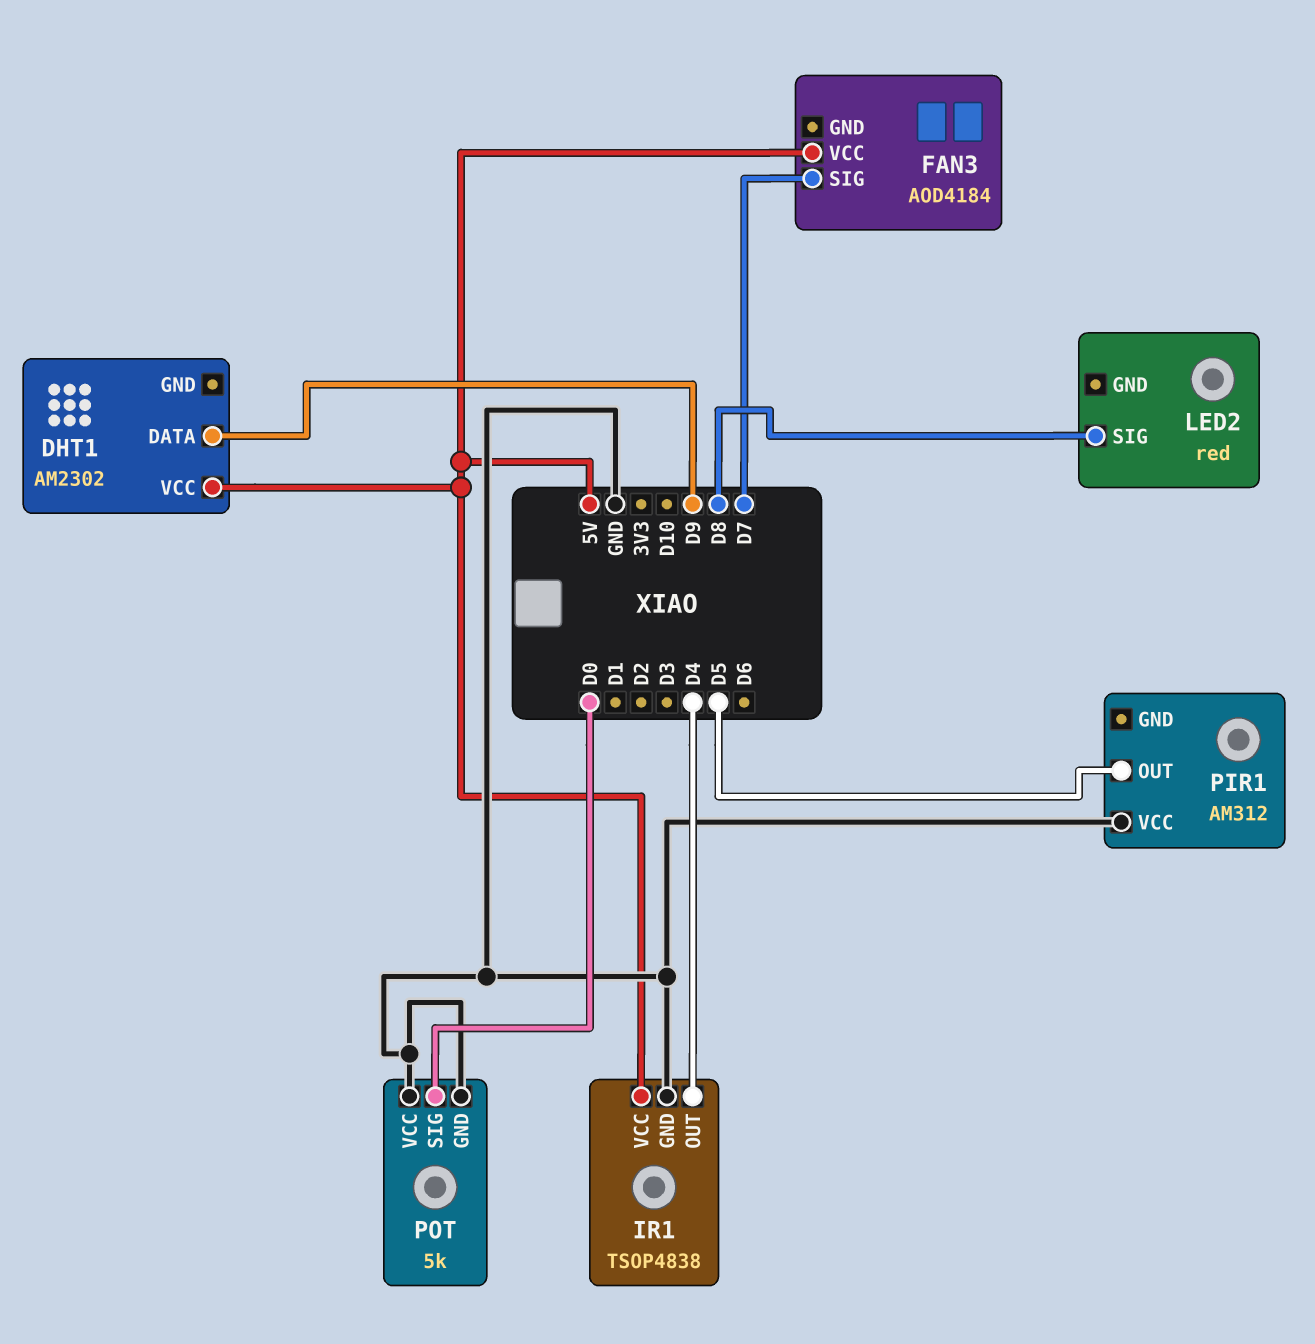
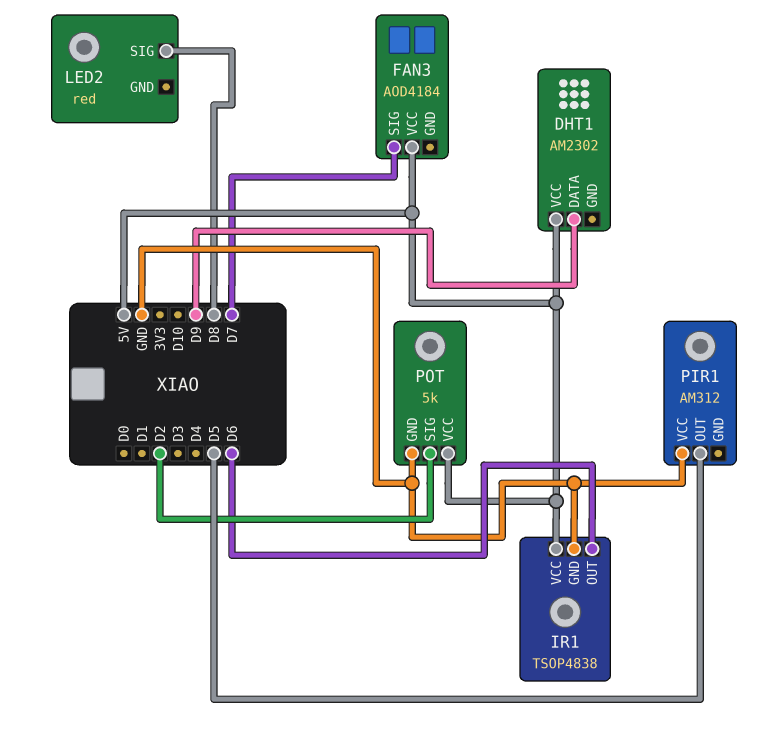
IR1 pin OUT: D4 -> D6
POT pin SIG: D0 -> D2
POT pin VCC: GND -> 5V

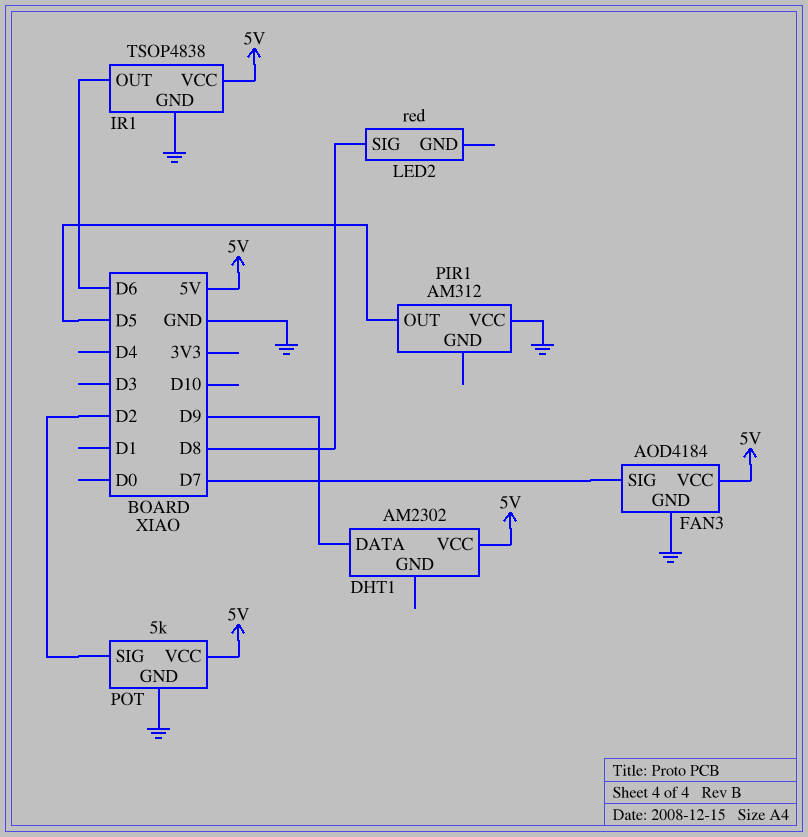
FAN3 pin GND: none -> GND

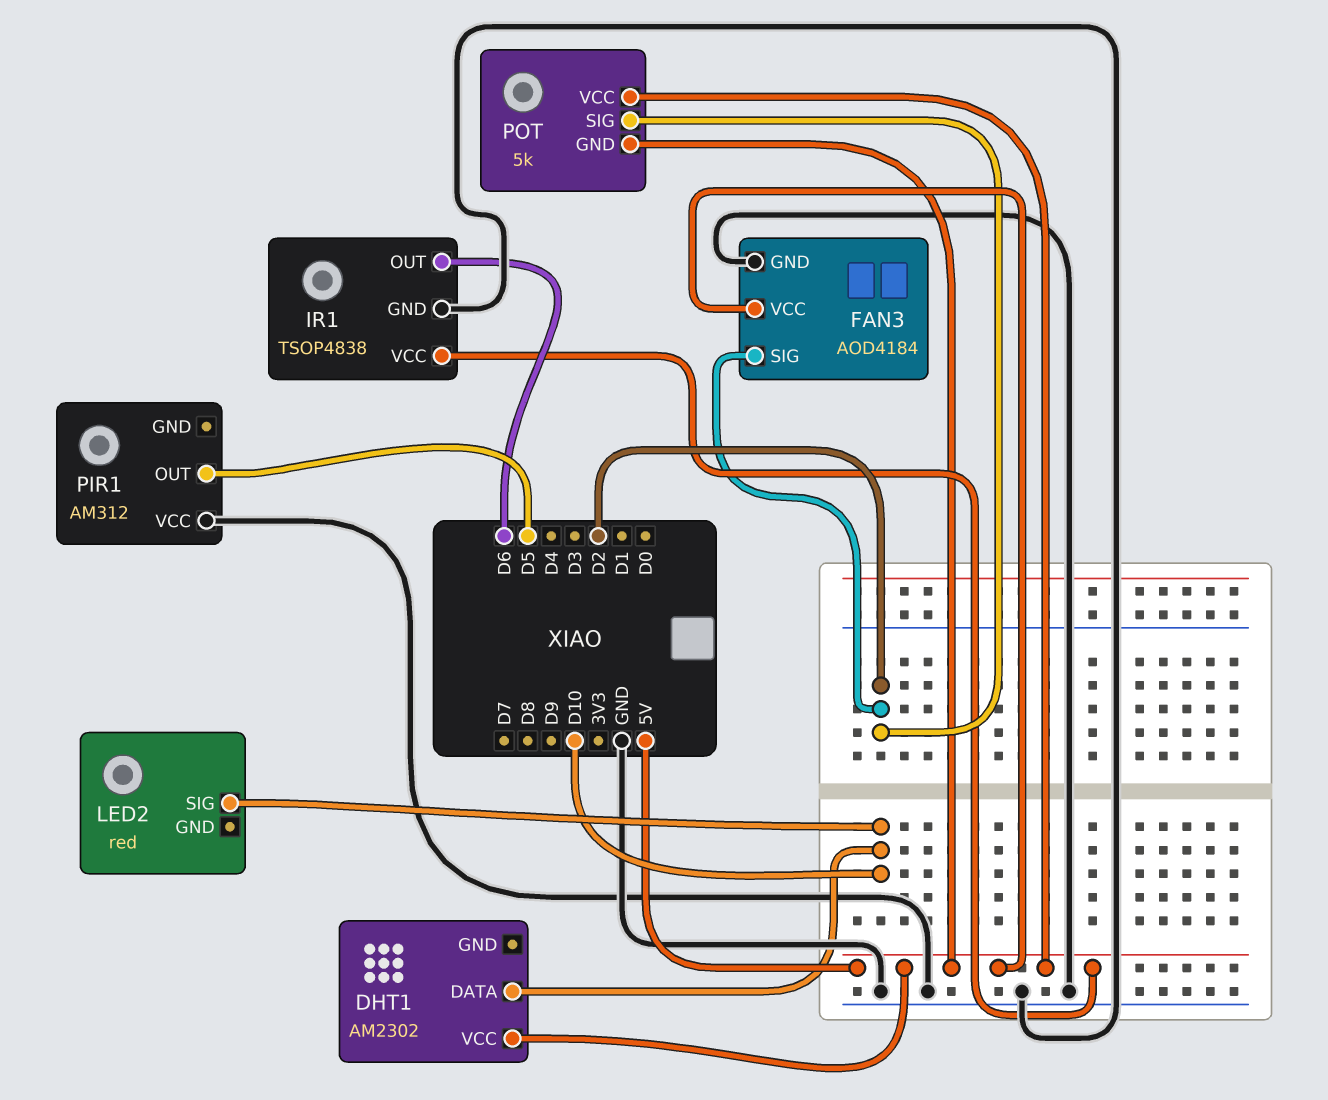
DHT1 pin DATA: D9 -> D10
FAN3 pin SIG: D7 -> D2
LED2 pin SIG: D8 -> D10
POT pin GND: GND -> 5V

